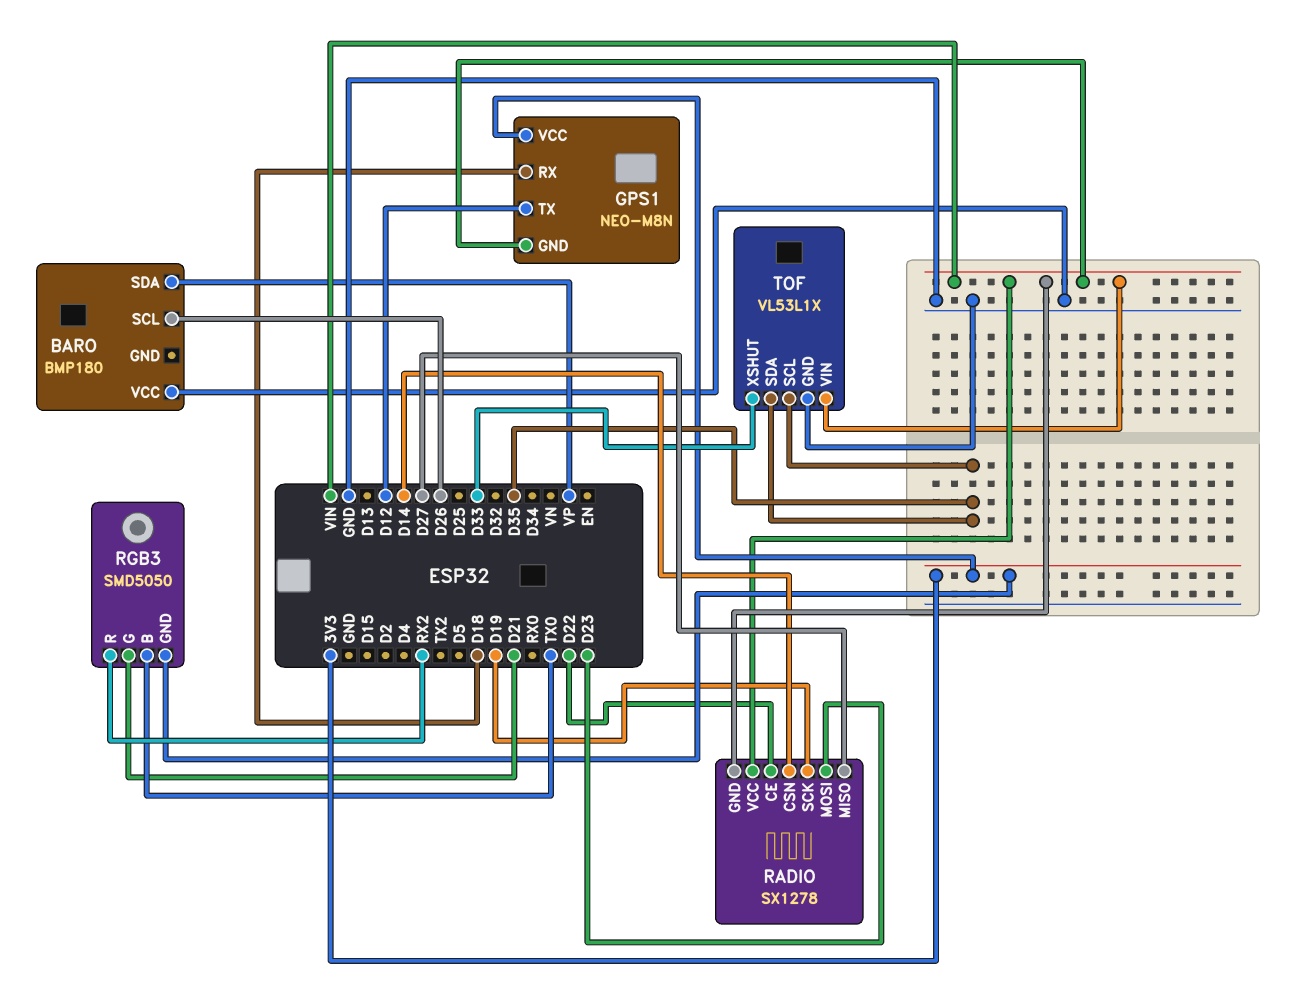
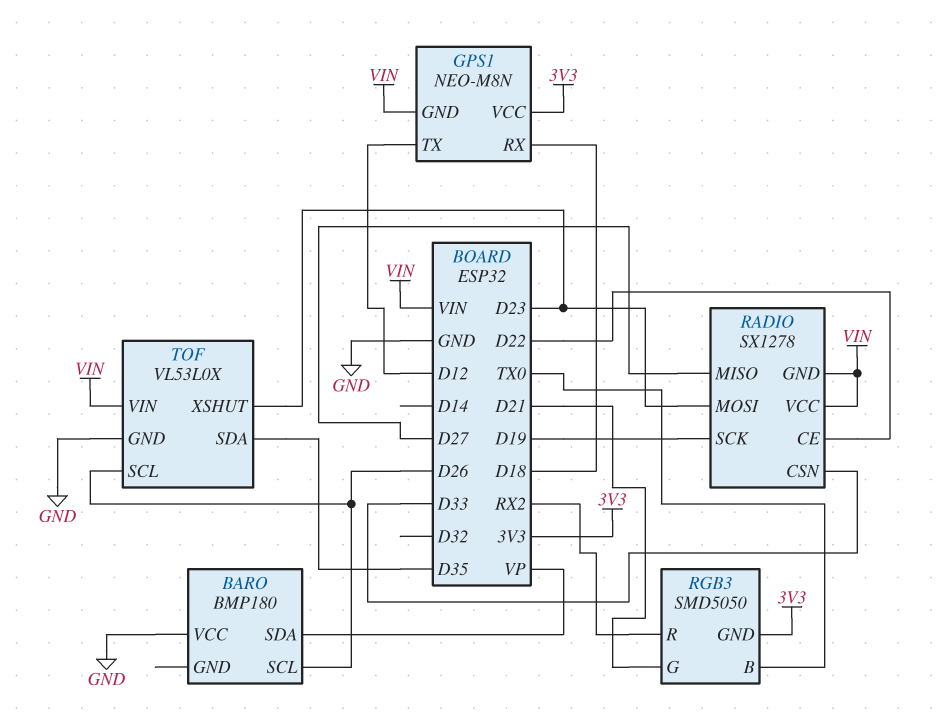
RADIO pin CSN: D14 -> D33
TOF: VL53L1X -> VL53L0X
TOF pin SCL: D35 -> D26
TOF pin XSHUT: D33 -> D23

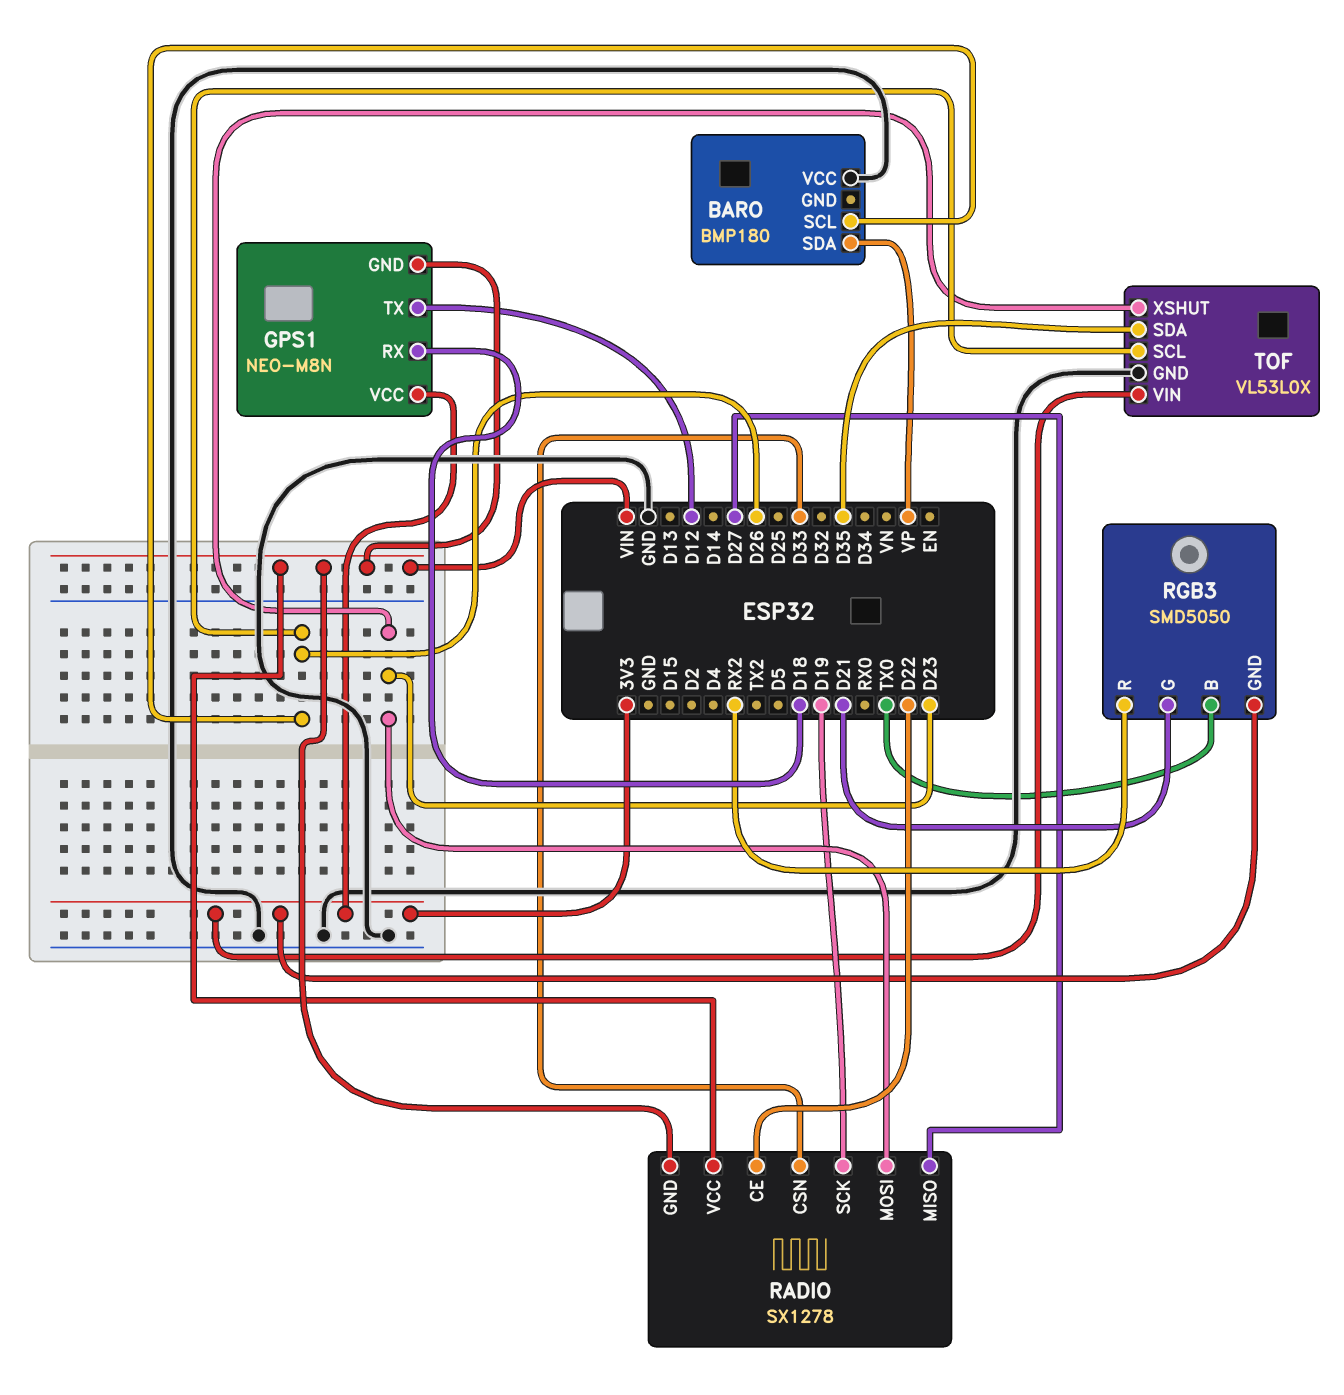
TOF pin VIN: VIN -> 3V3

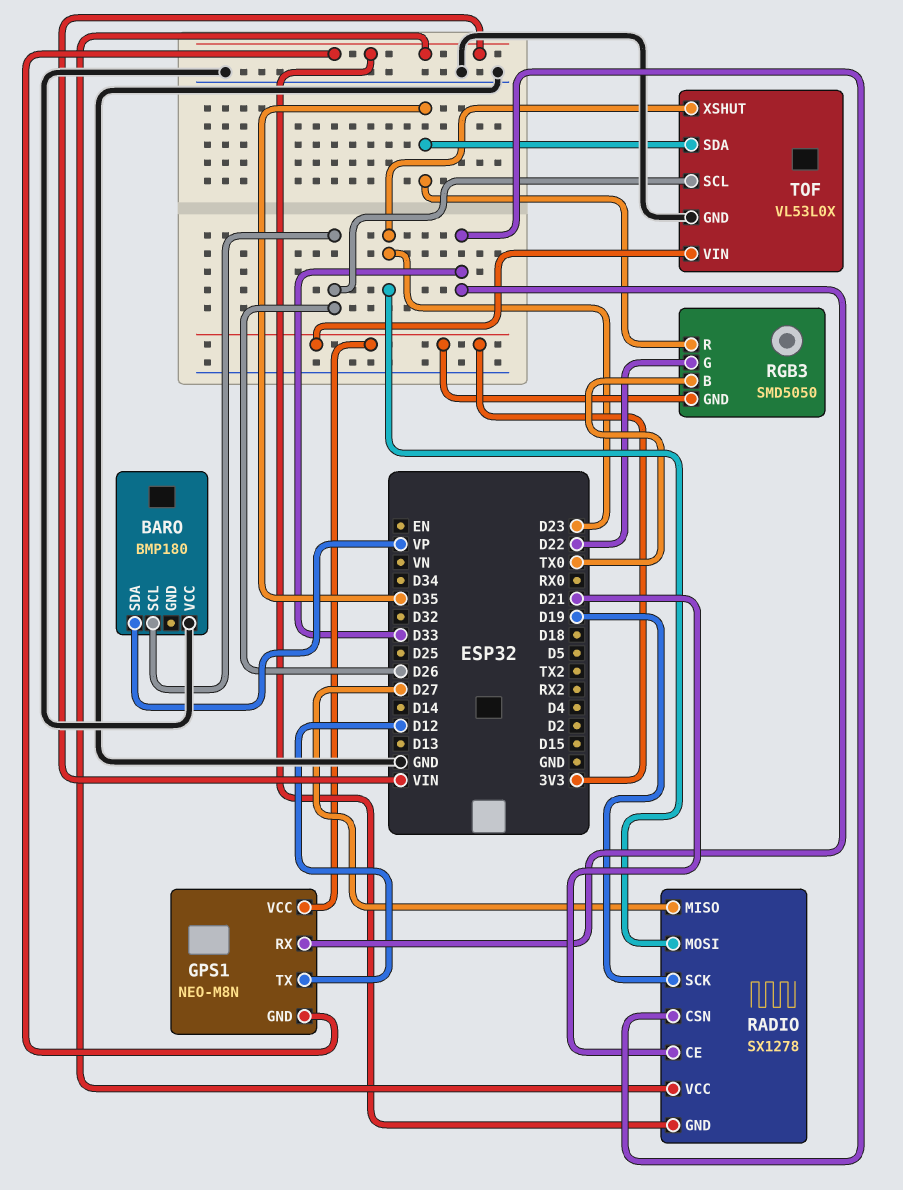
GPS1 pin RX: D18 -> D33
RADIO pin CE: D22 -> D21
RGB3 pin G: D21 -> D22
RGB3 pin R: RX2 -> D35

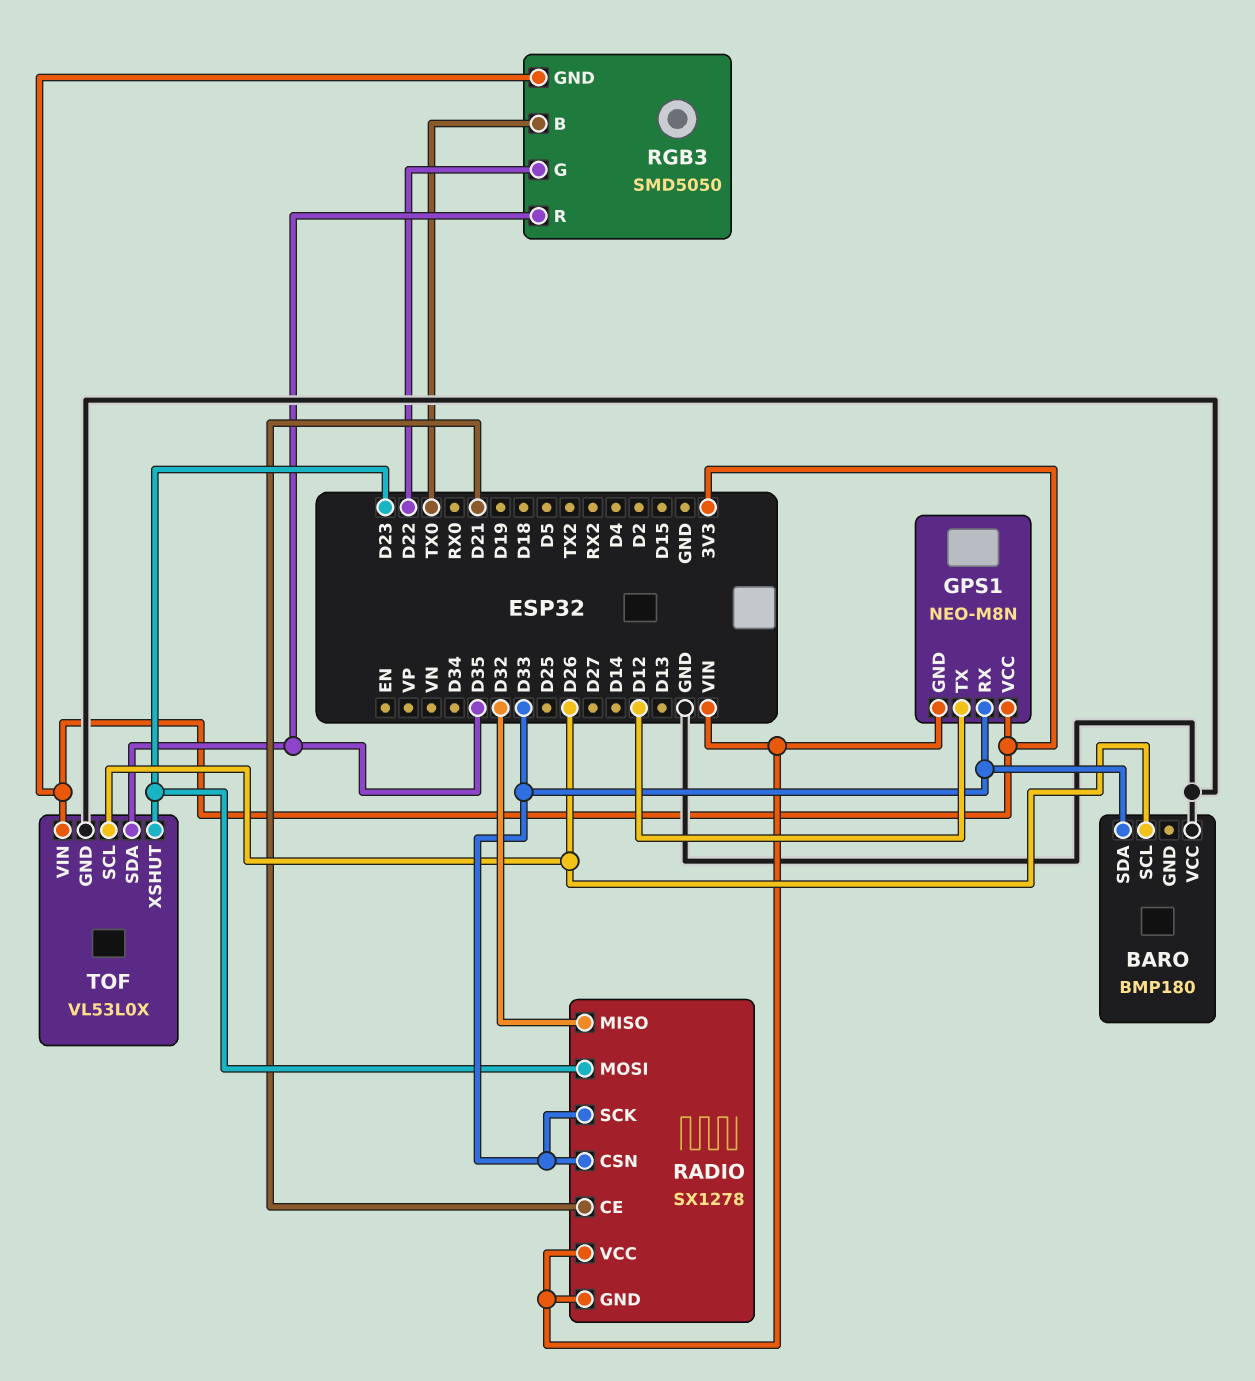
BARO pin SDA: VP -> D33
RADIO pin MISO: D27 -> D32
RADIO pin SCK: D19 -> D33

